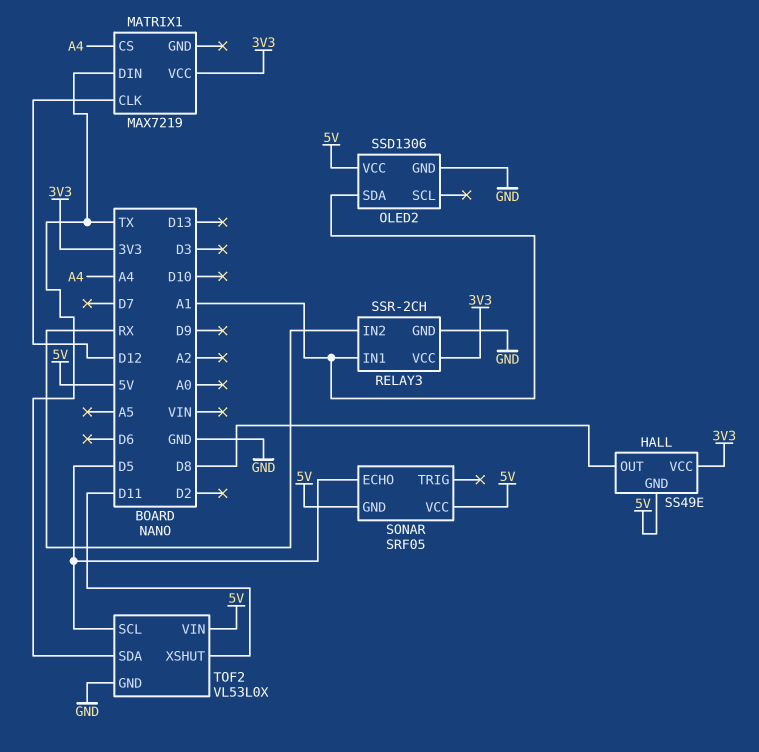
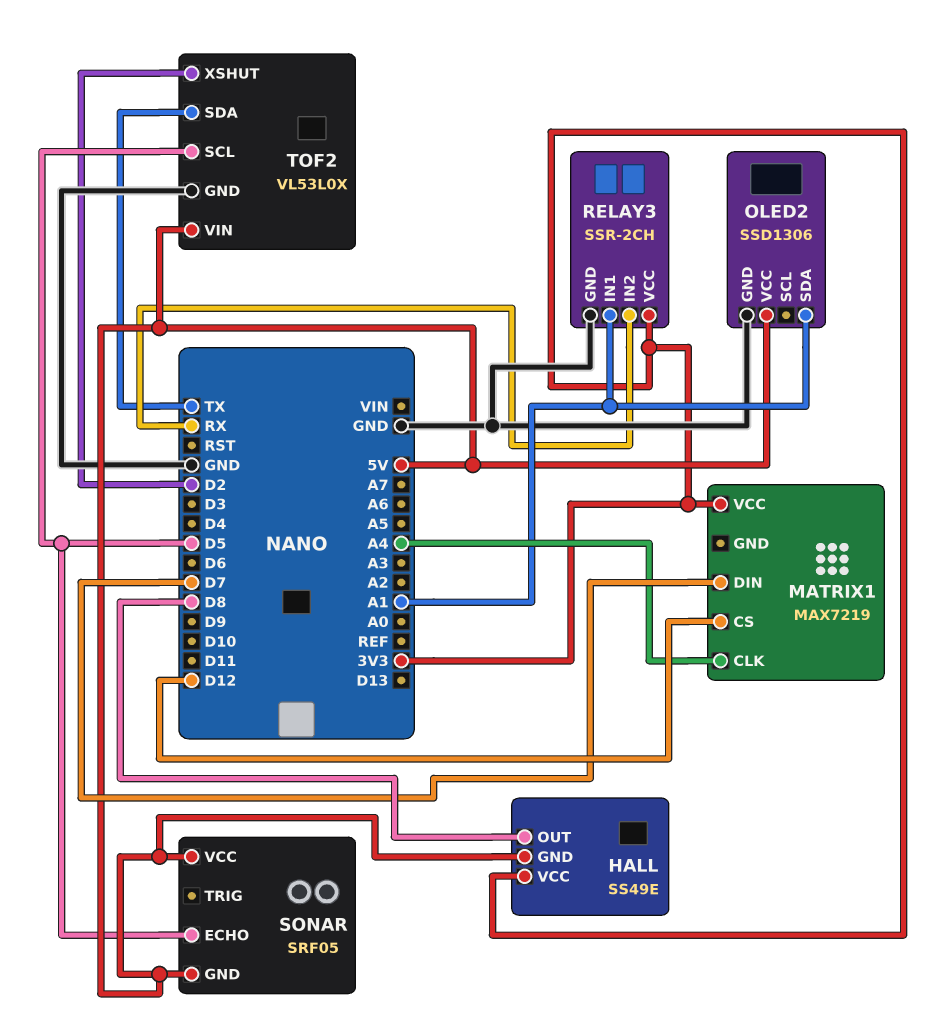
MATRIX1 pin CLK: D12 -> A4
MATRIX1 pin CS: A4 -> D12
MATRIX1 pin DIN: TX -> D7
TOF2 pin XSHUT: D11 -> D2

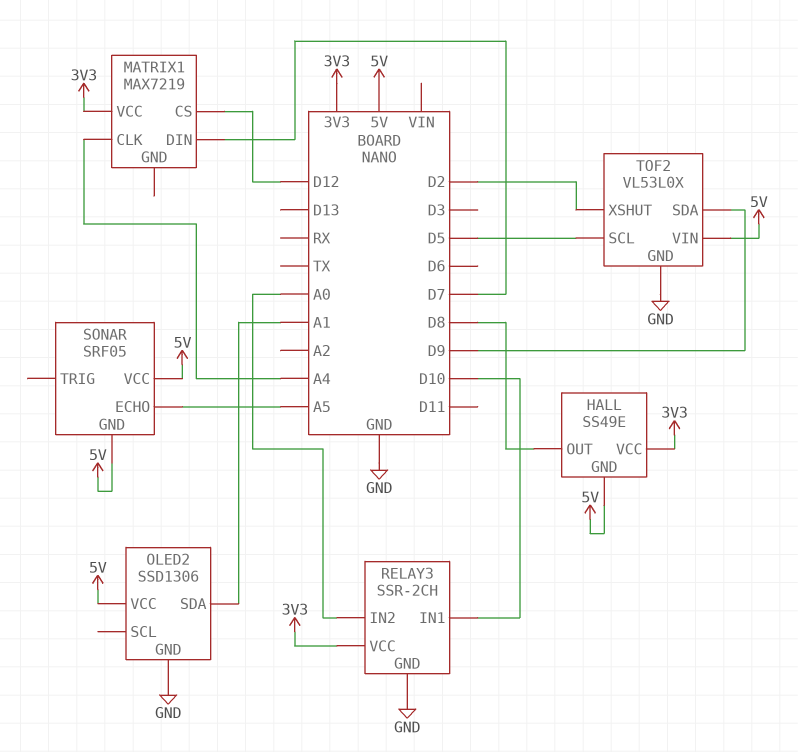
RELAY3 pin IN1: A1 -> D10
RELAY3 pin IN2: RX -> A0
SONAR pin ECHO: D5 -> A5
TOF2 pin SDA: TX -> D9

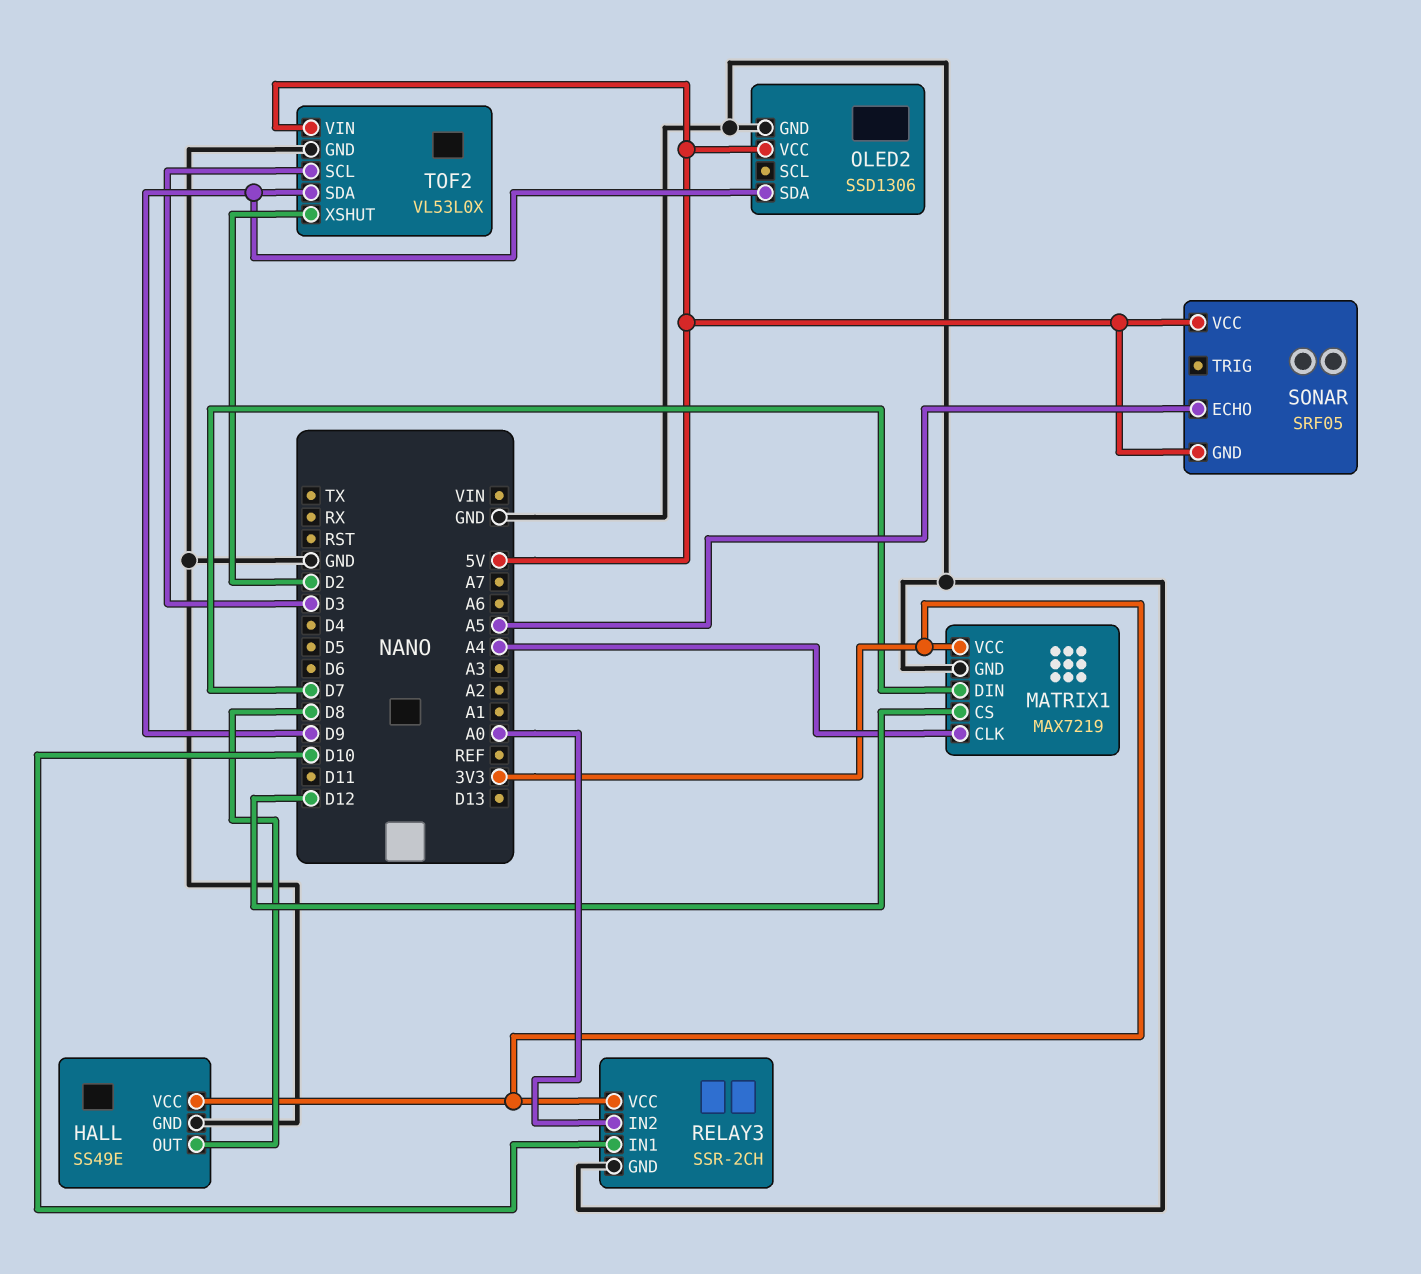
HALL pin GND: 5V -> GND
MATRIX1 pin GND: none -> GND
OLED2 pin SDA: A1 -> D9
TOF2 pin SCL: D5 -> D3

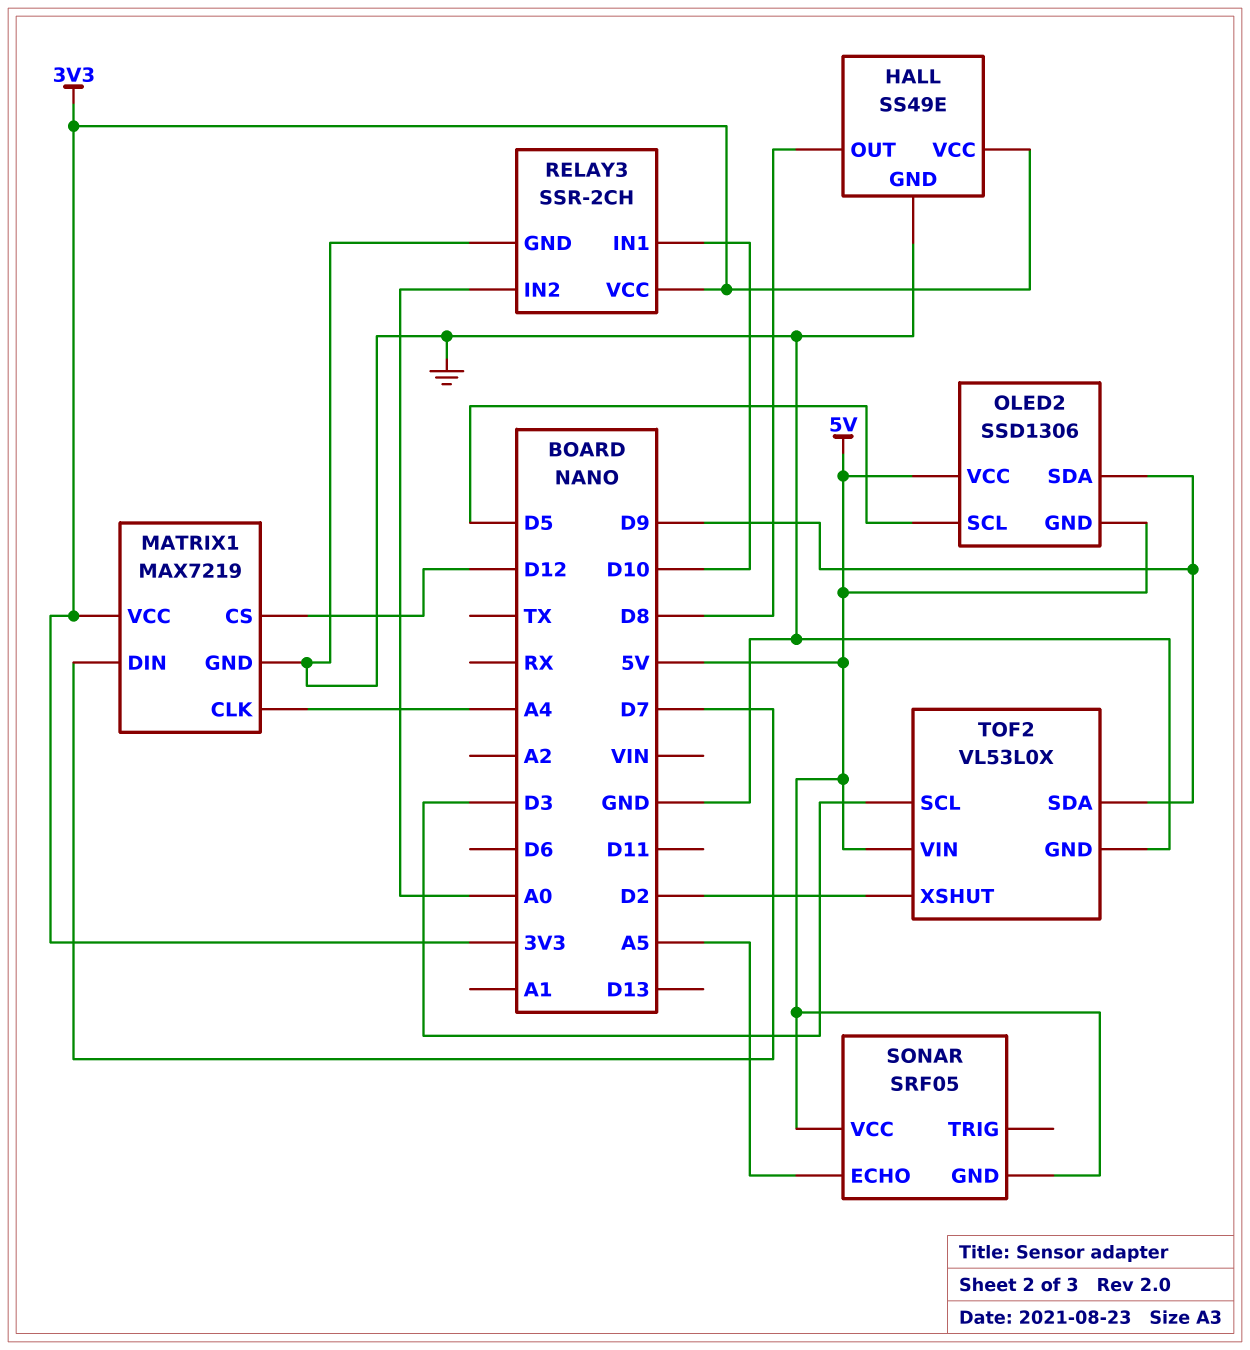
OLED2 pin GND: GND -> 5V
OLED2 pin SCL: none -> D5

